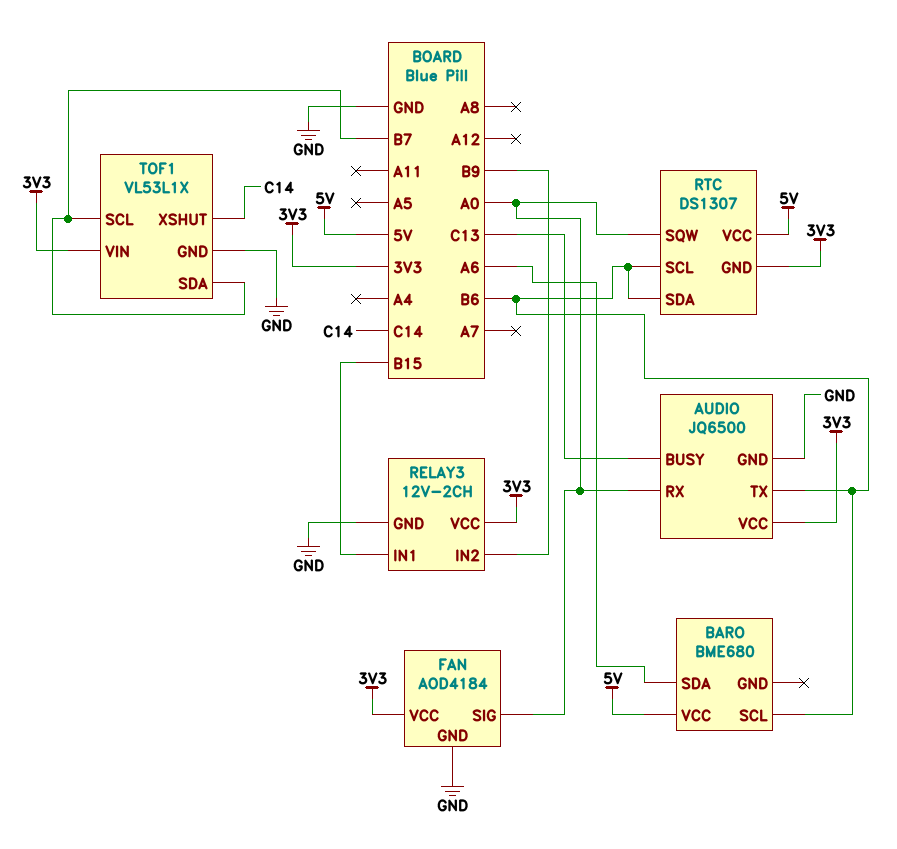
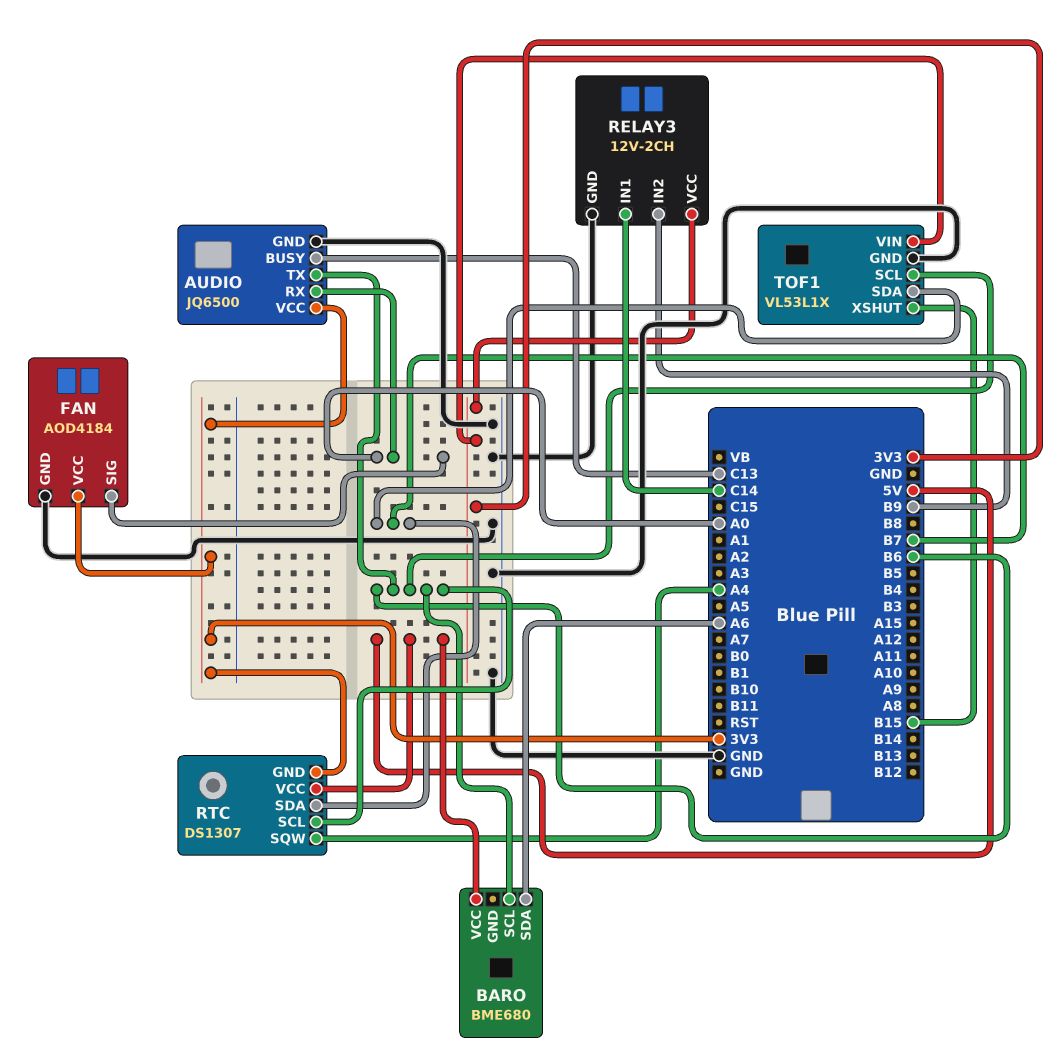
RELAY3 pin IN1: B15 -> C14
RTC pin SDA: B6 -> B7
RTC pin SQW: A0 -> A4
TOF1 pin SCL: B7 -> B6
TOF1 pin XSHUT: C14 -> B15

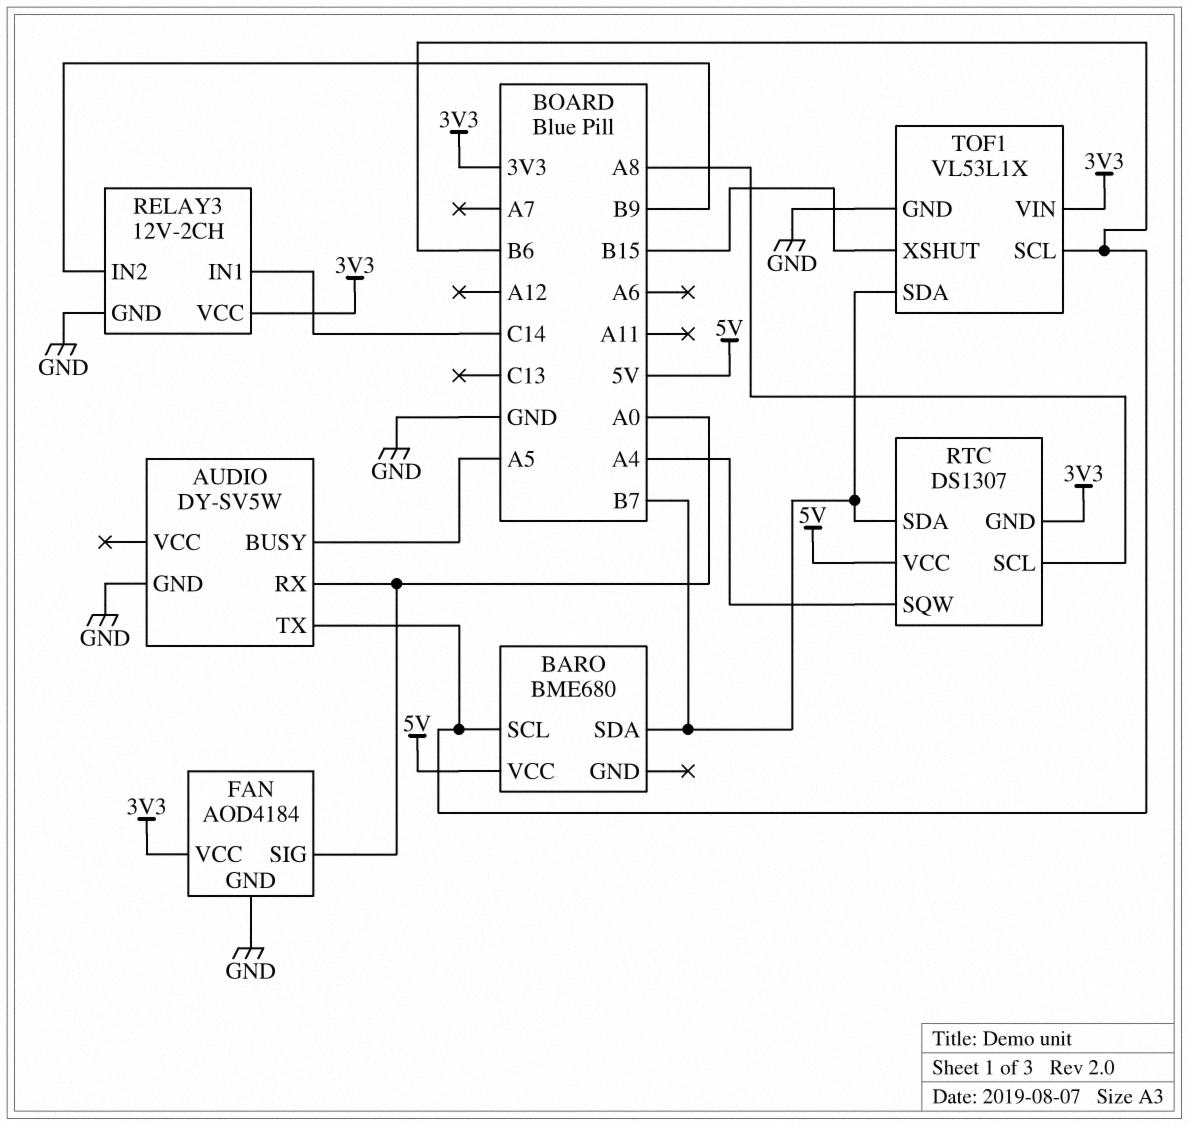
AUDIO: JQ6500 -> DY-SV5W
AUDIO pin BUSY: C13 -> A5
AUDIO pin VCC: 3V3 -> none
BARO pin SDA: A6 -> B7
RTC pin SCL: B6 -> A8

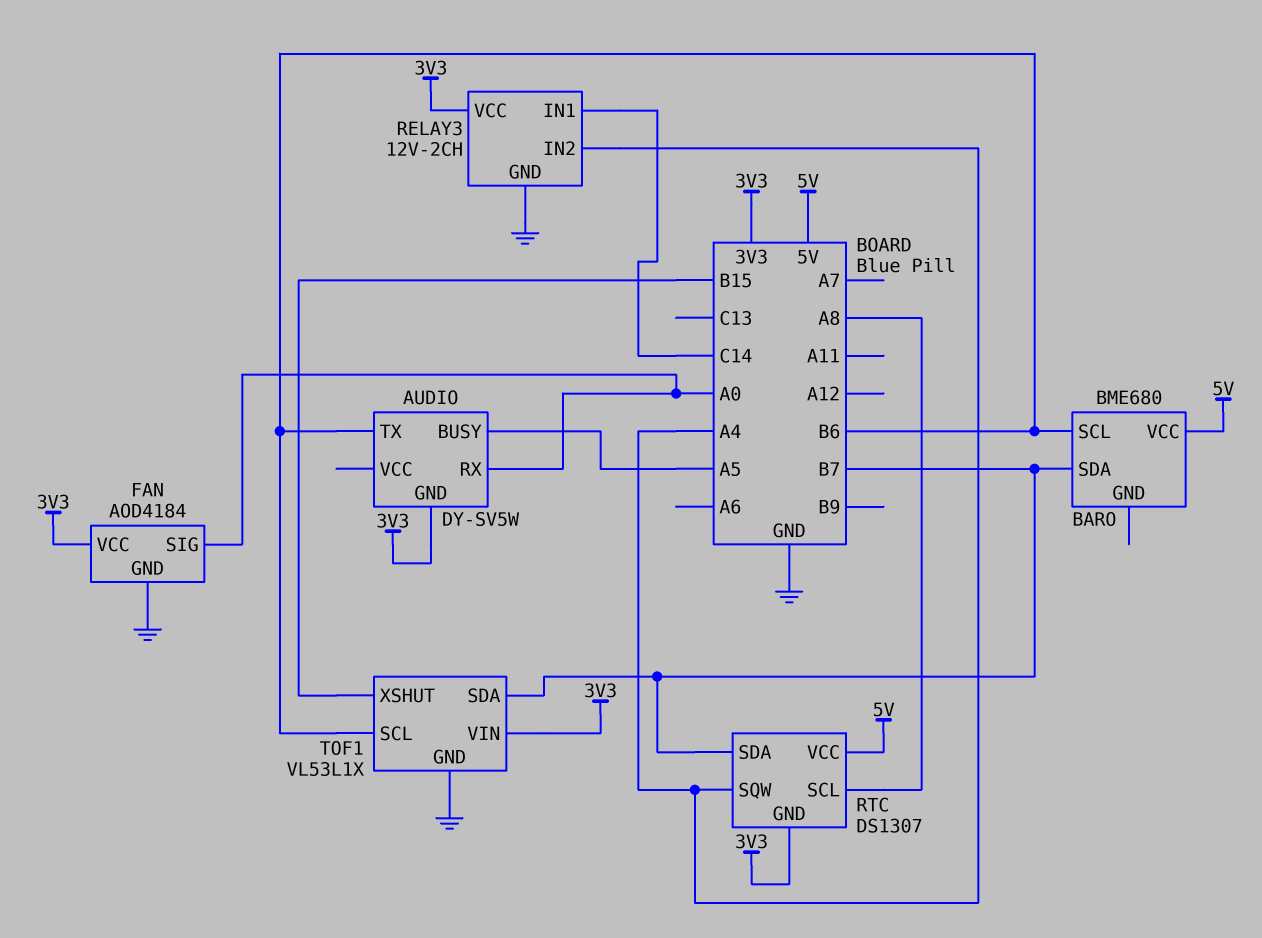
AUDIO pin GND: GND -> 3V3
RELAY3 pin IN2: B9 -> A4

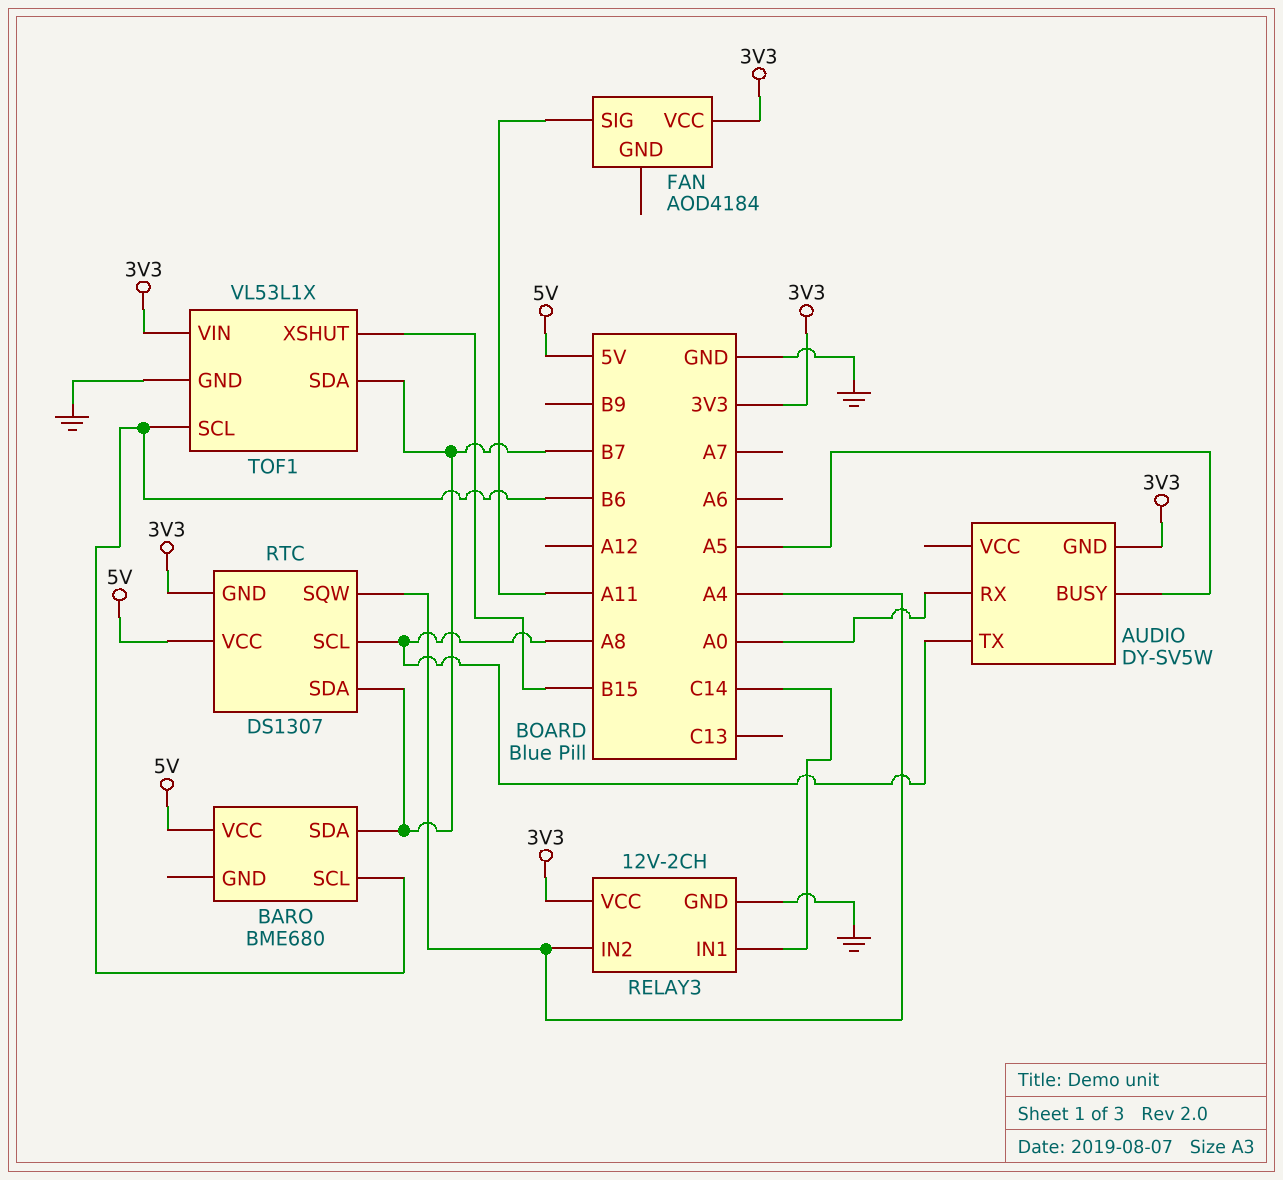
AUDIO pin TX: B6 -> A8
FAN pin GND: GND -> none
FAN pin SIG: A0 -> A11

